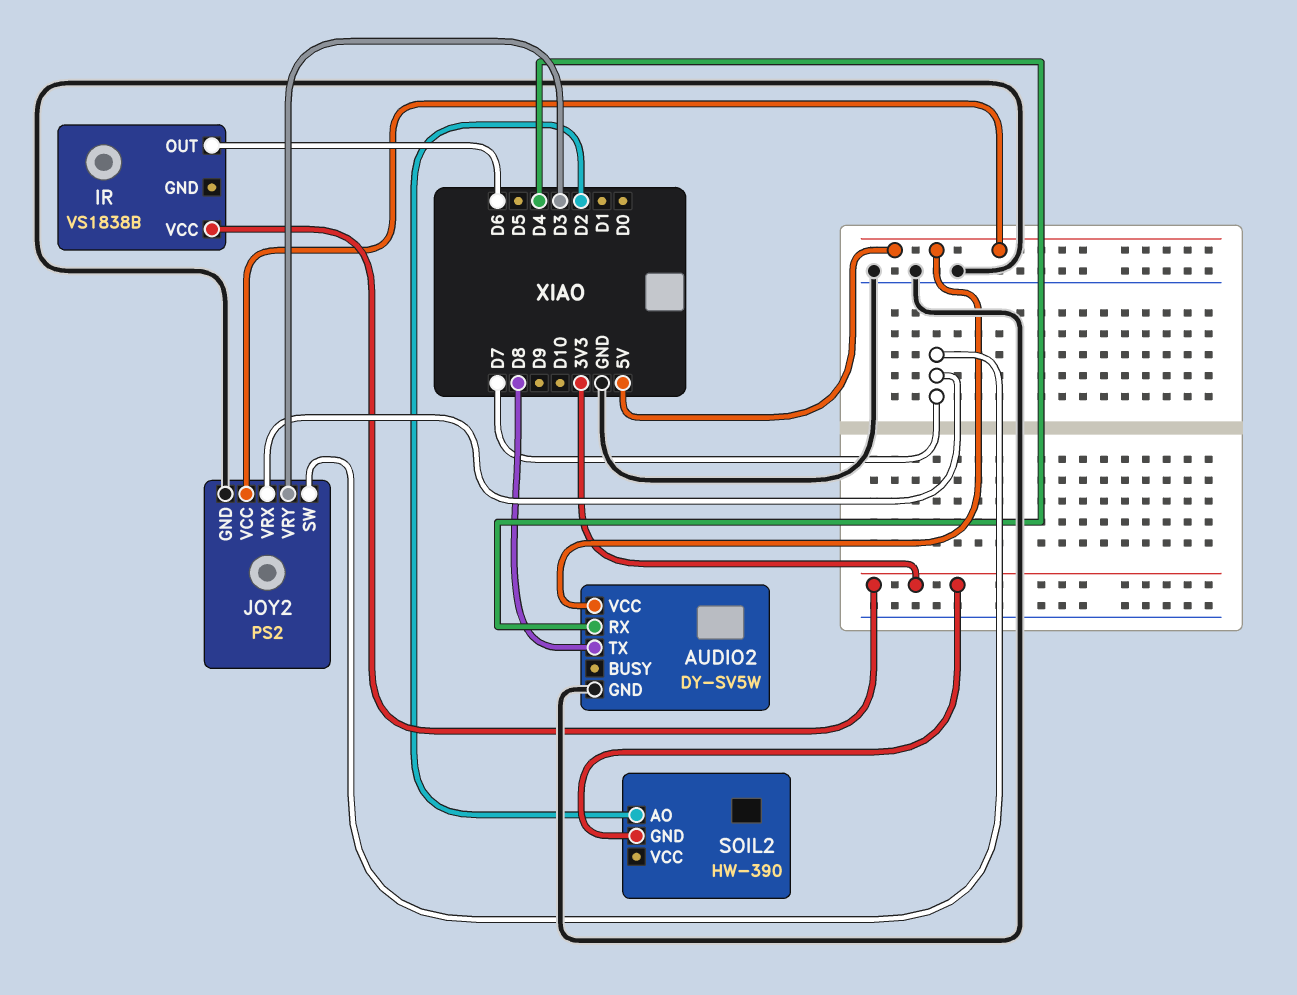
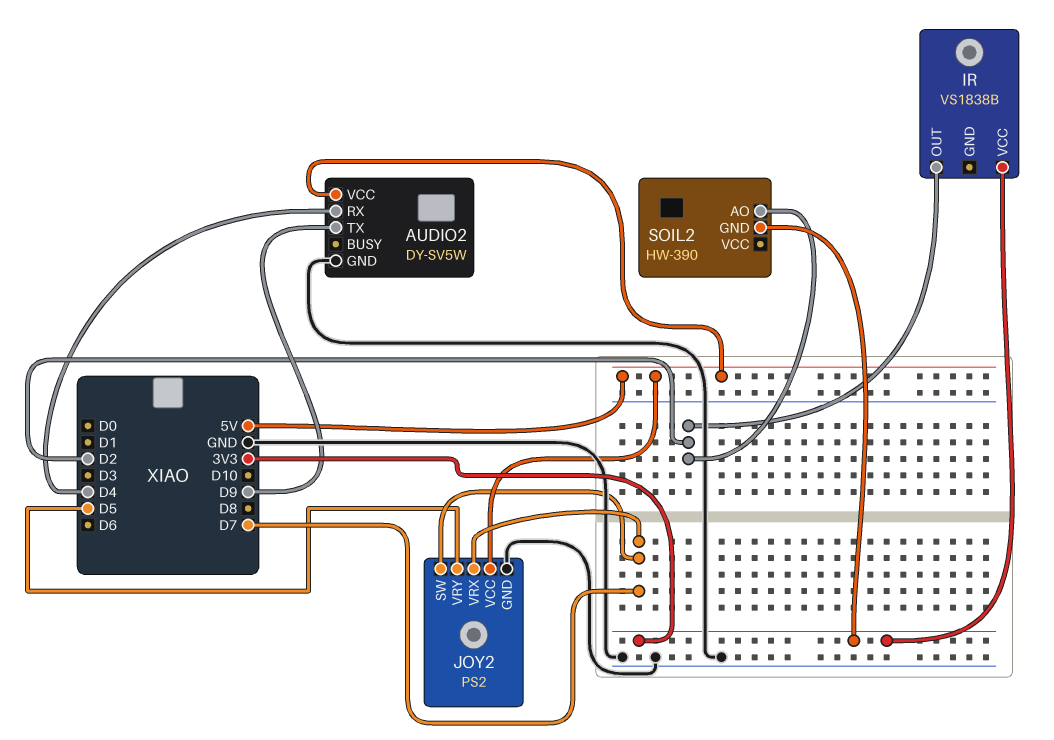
AUDIO2 pin TX: D8 -> D9
IR pin OUT: D6 -> D2
JOY2 pin VRY: D3 -> D5

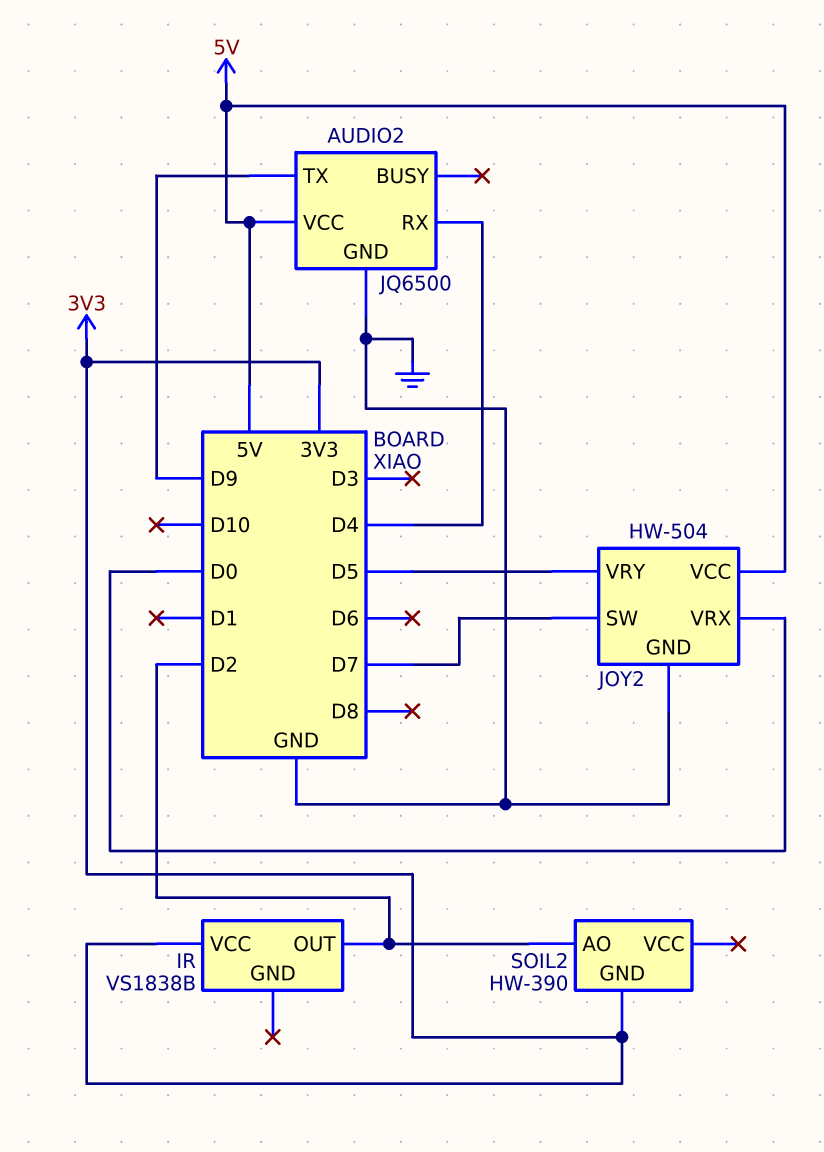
AUDIO2: DY-SV5W -> JQ6500
JOY2: PS2 -> HW-504
JOY2 pin VRX: D7 -> D0

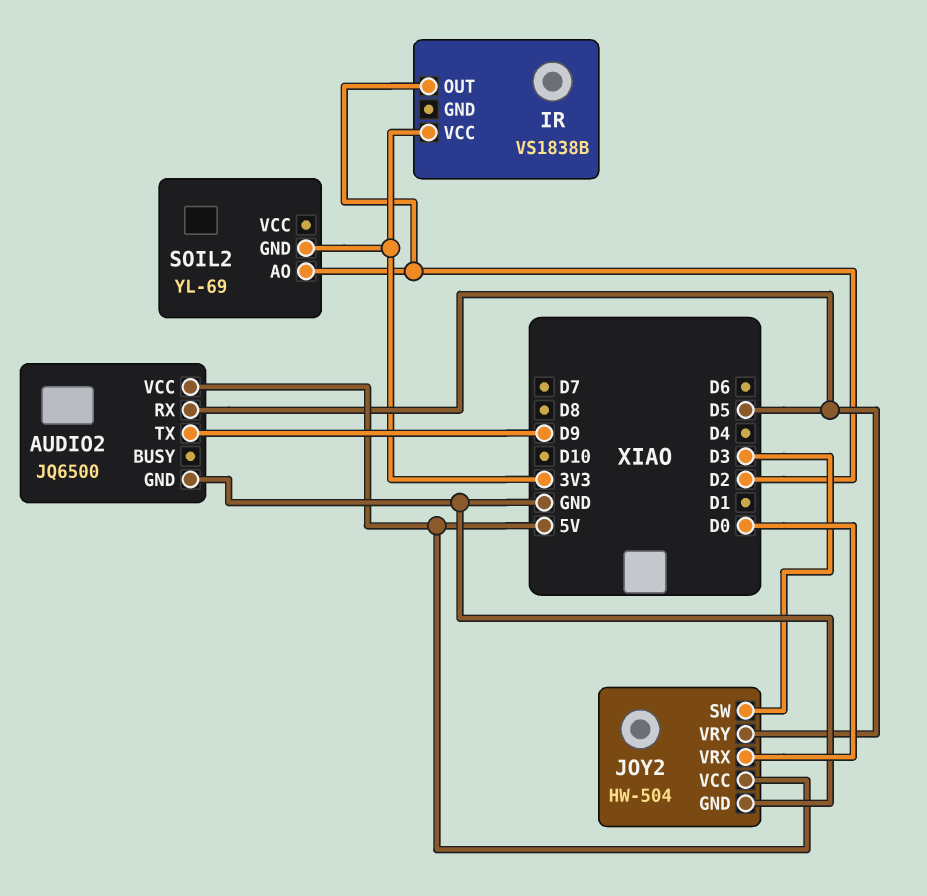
AUDIO2 pin RX: D4 -> D5
JOY2 pin SW: D7 -> D3
SOIL2: HW-390 -> YL-69

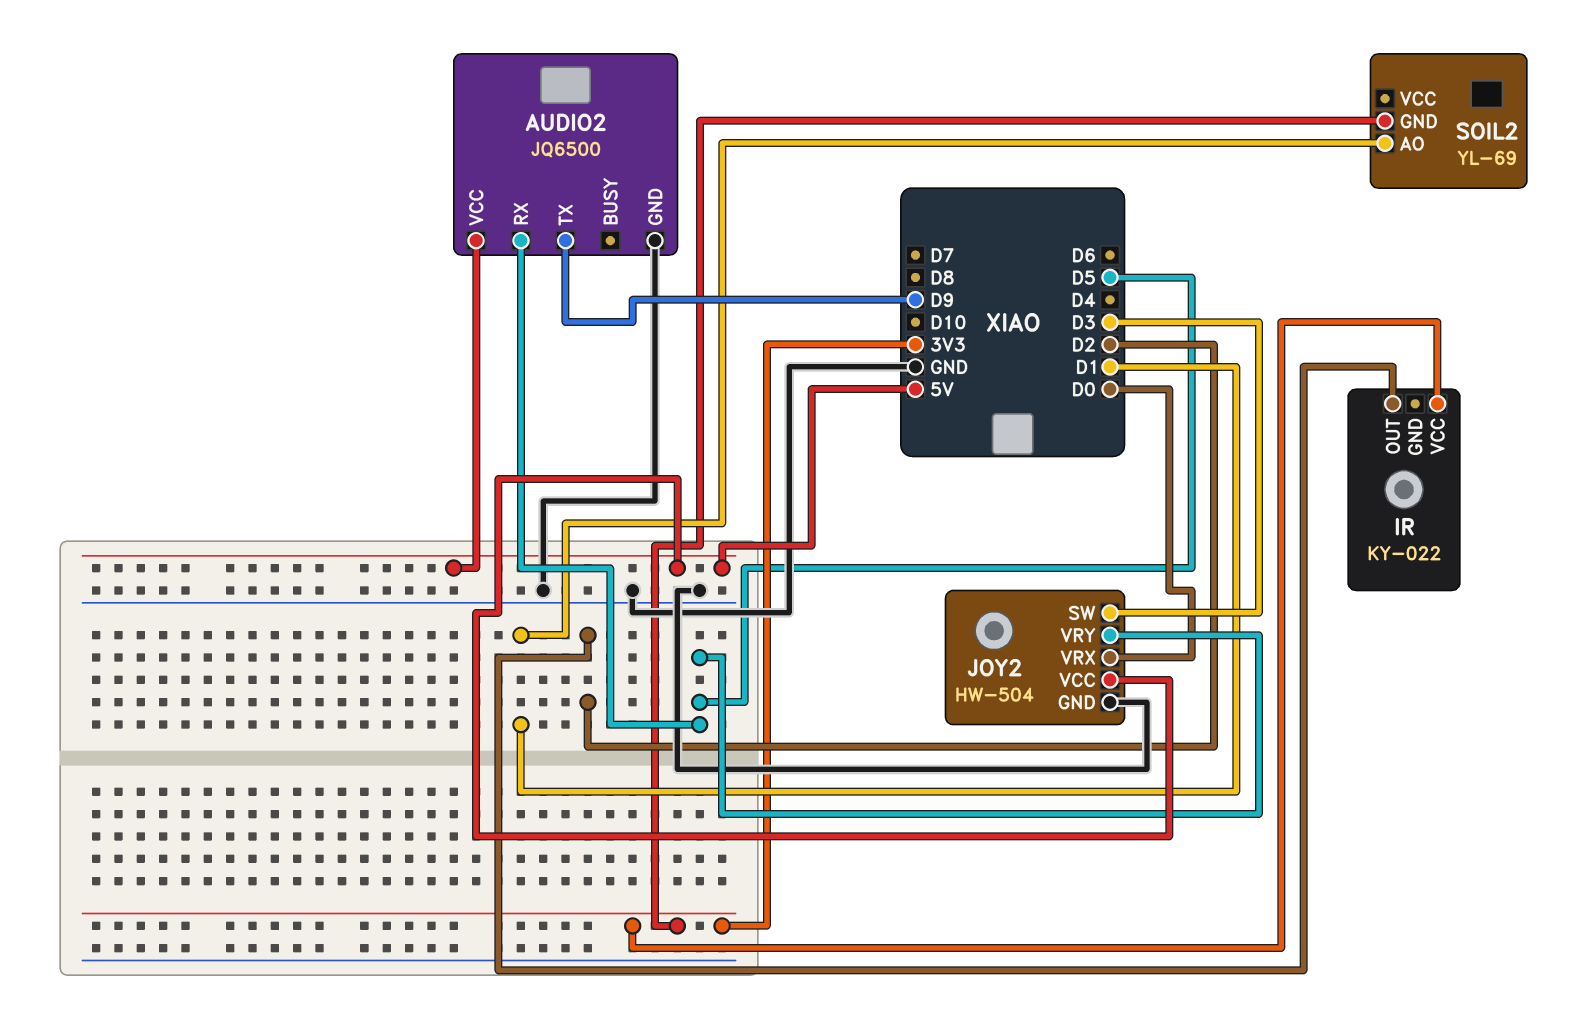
IR: VS1838B -> KY-022
SOIL2 pin AO: D2 -> D1

